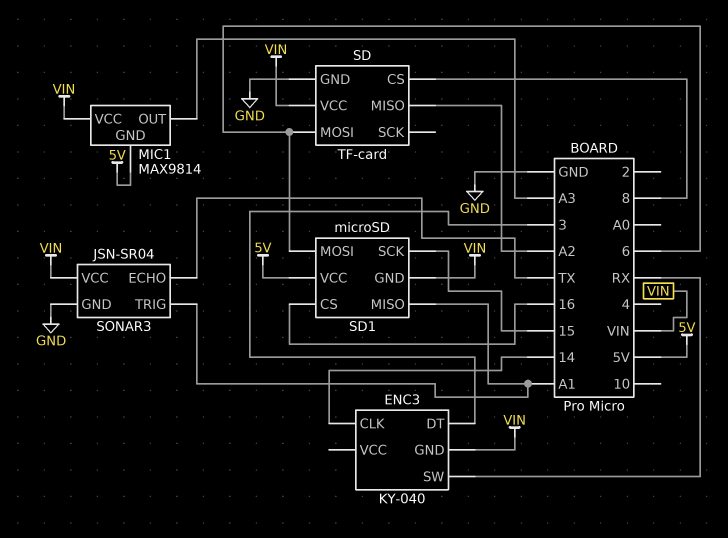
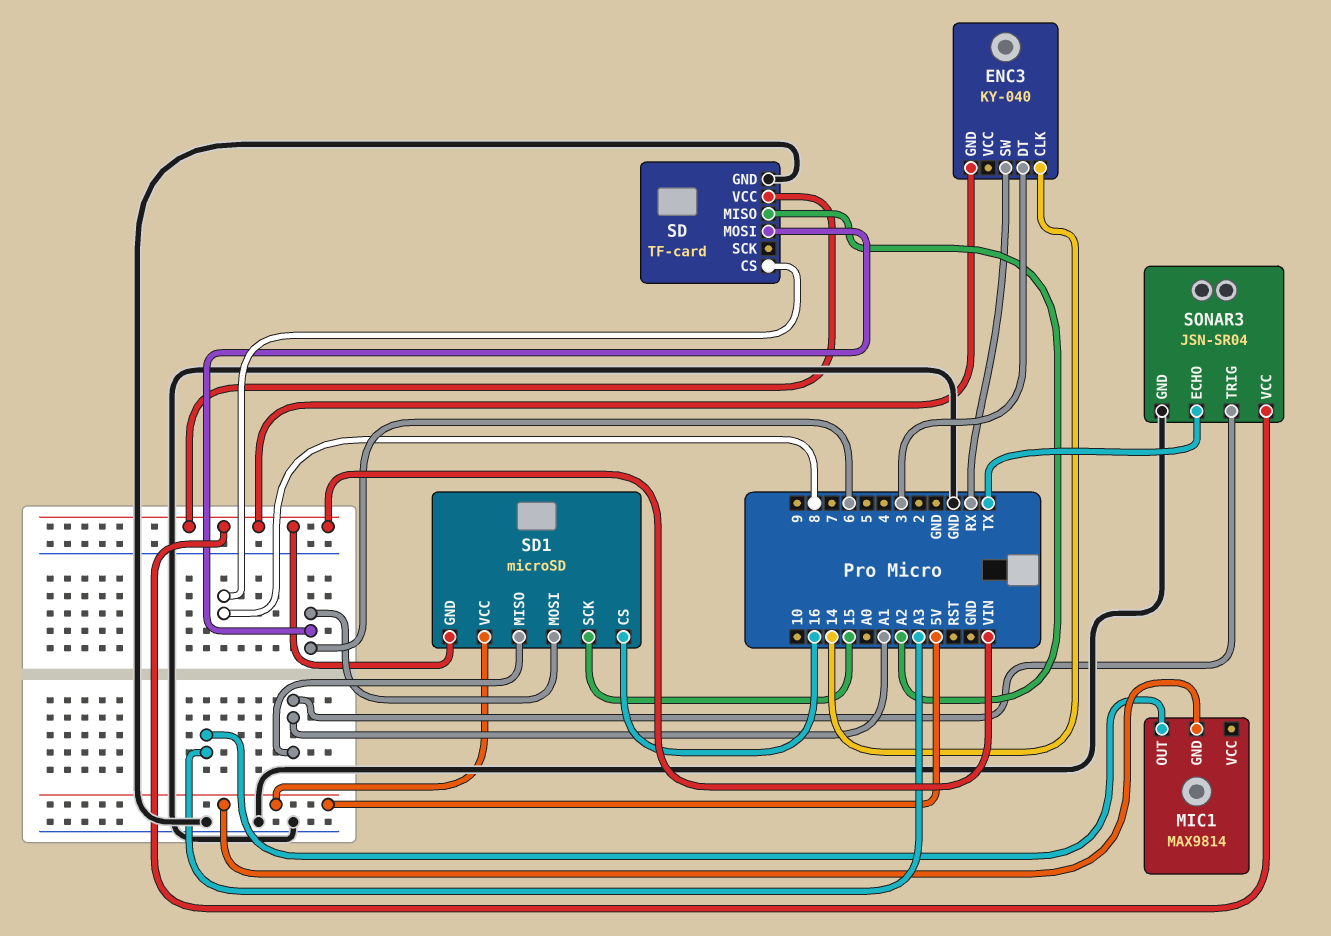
MIC1 pin VCC: VIN -> none

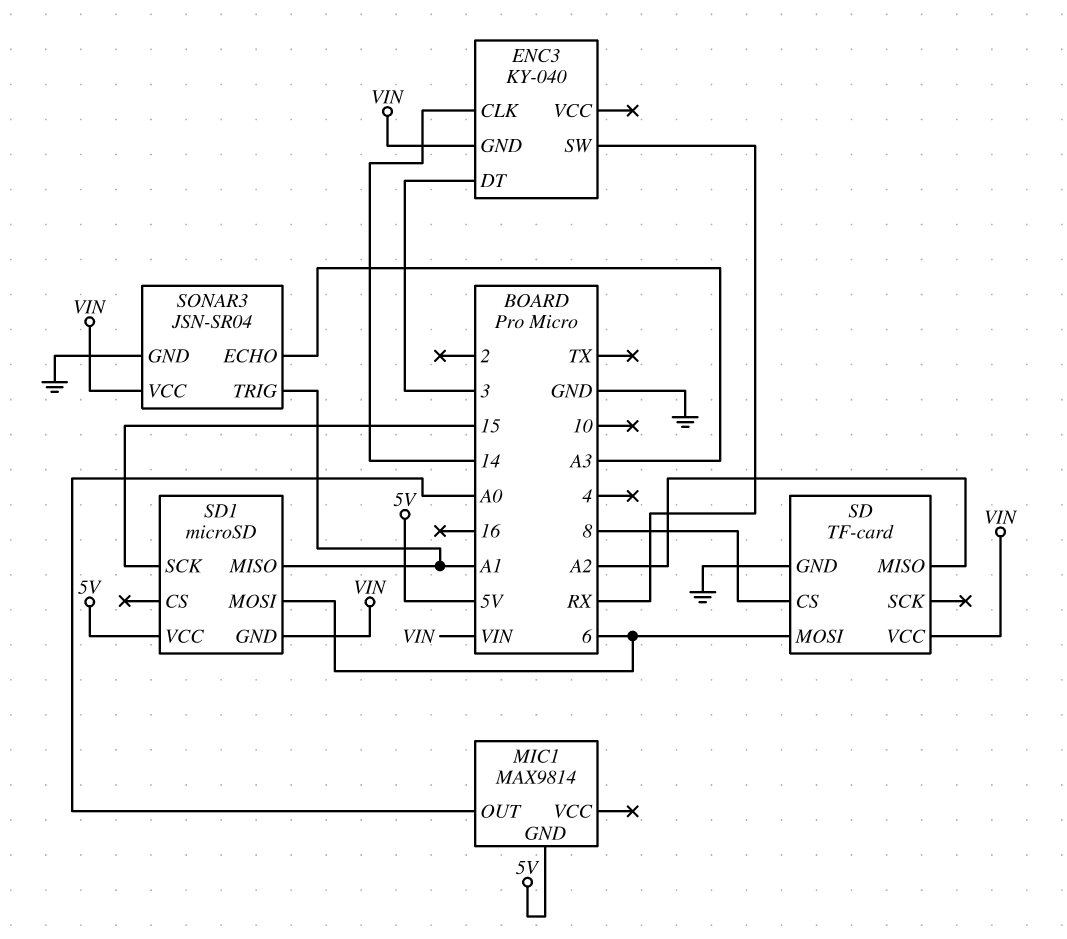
MIC1 pin OUT: A3 -> A0
SD1 pin CS: 16 -> none
SONAR3 pin ECHO: TX -> A3

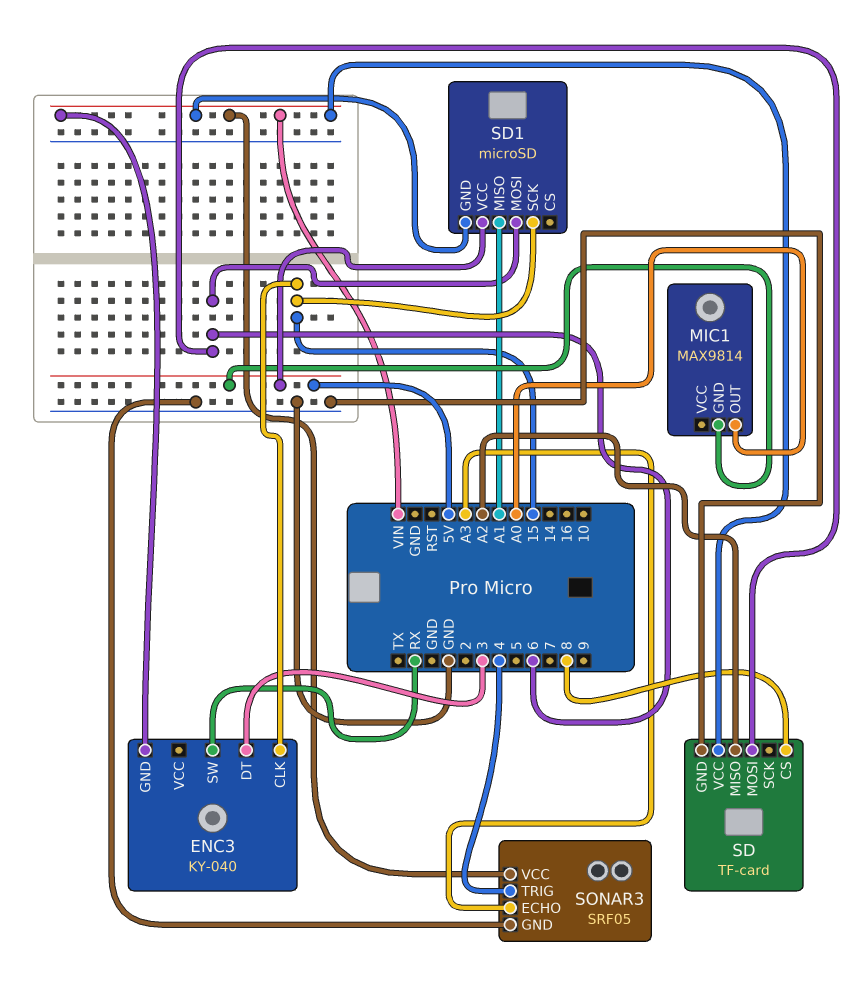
ENC3 pin CLK: 14 -> 15
SONAR3: JSN-SR04 -> SRF05
SONAR3 pin TRIG: A1 -> 4

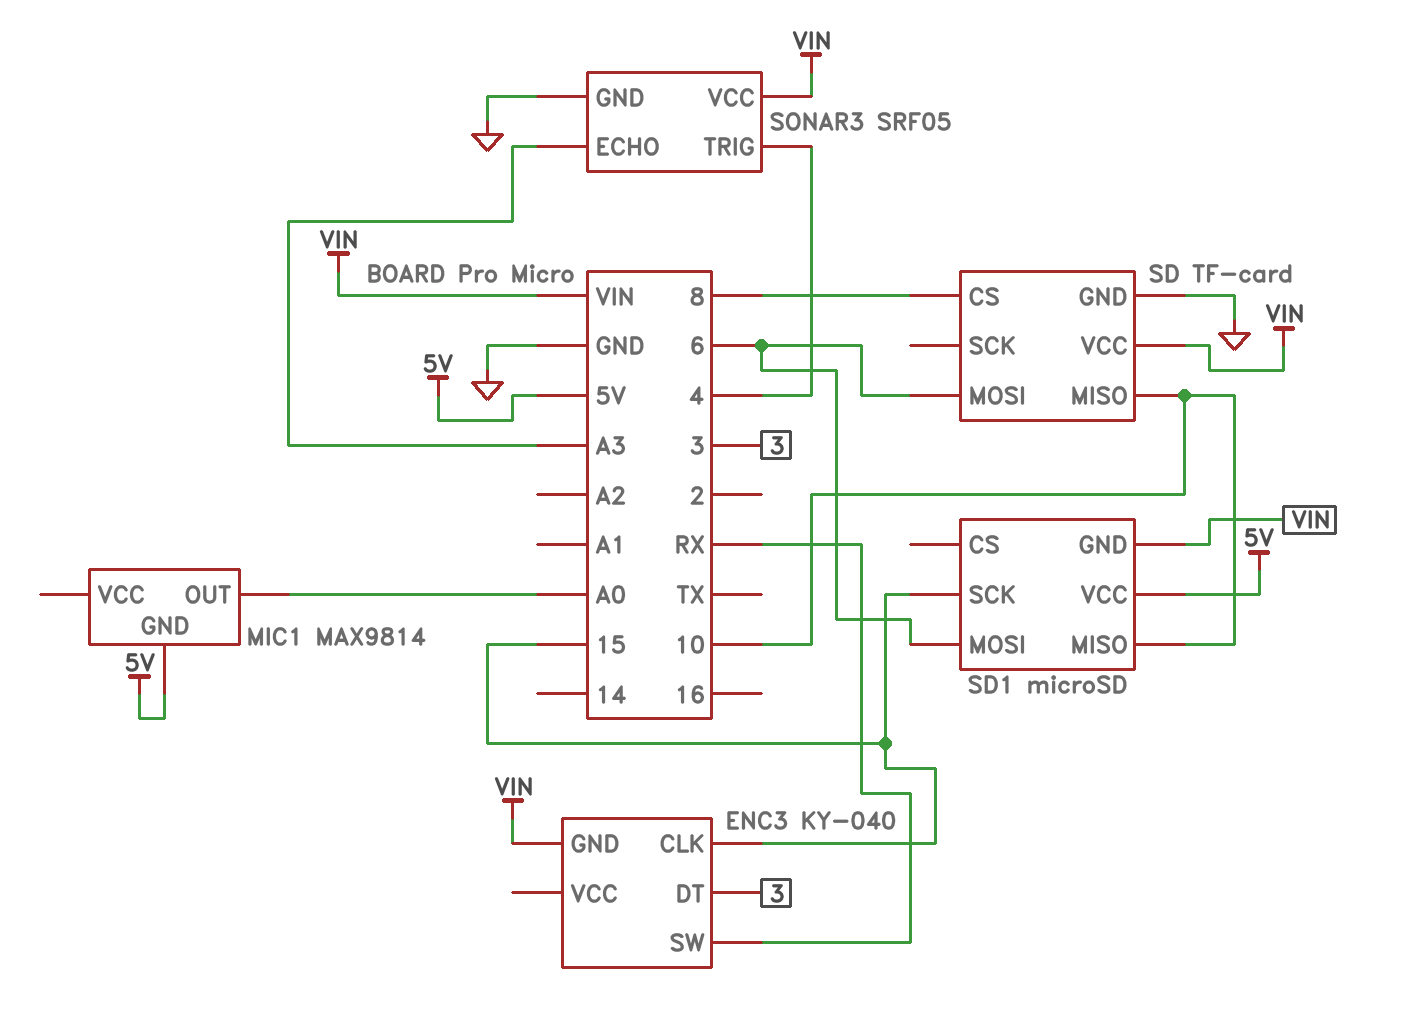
SD pin MISO: A2 -> 10
SD1 pin MISO: A1 -> 10

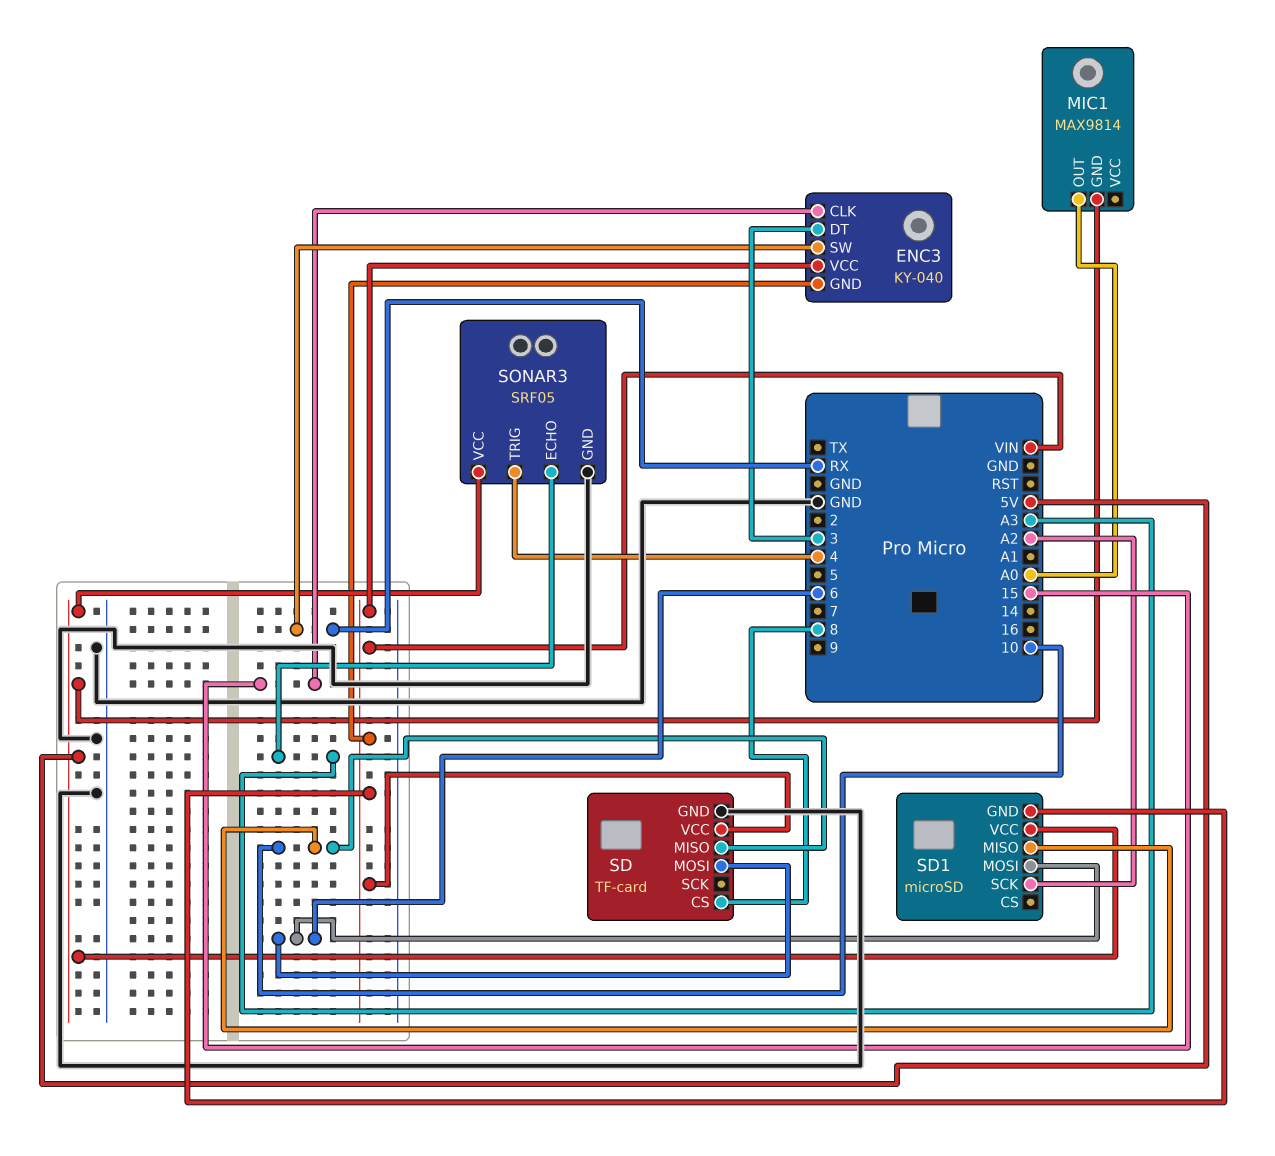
ENC3 pin VCC: none -> VIN
SD1 pin SCK: 15 -> A2
SONAR3 pin VCC: VIN -> 5V

